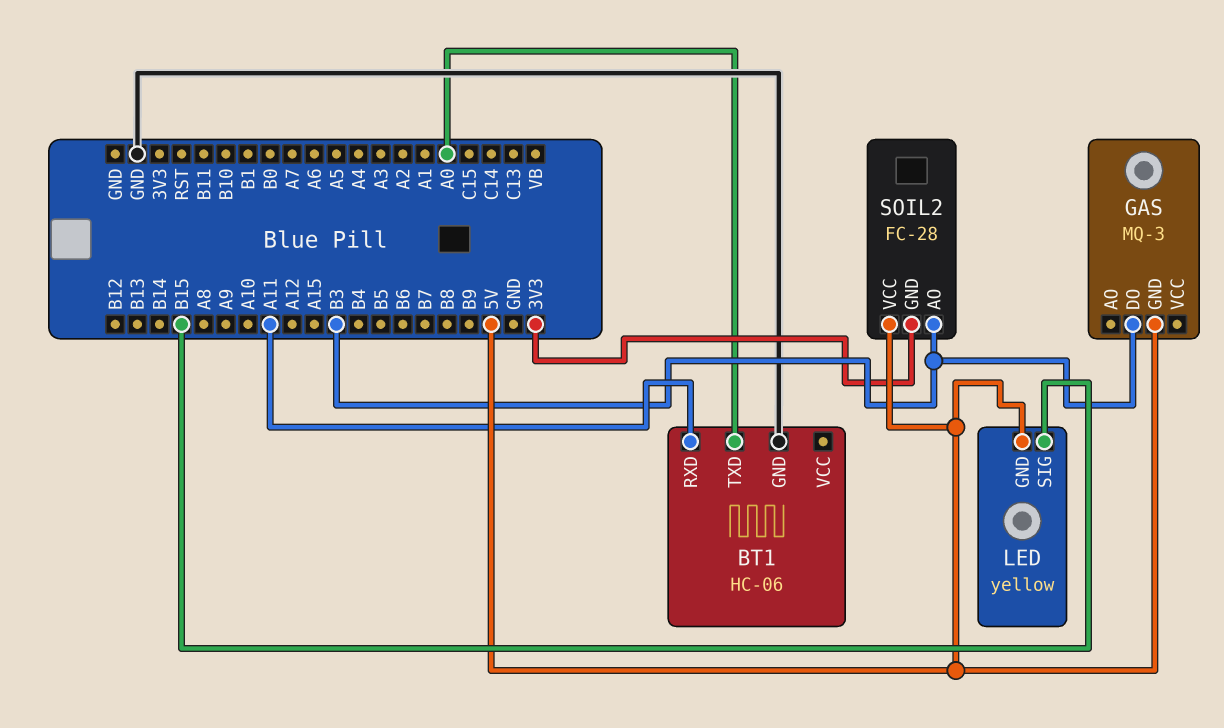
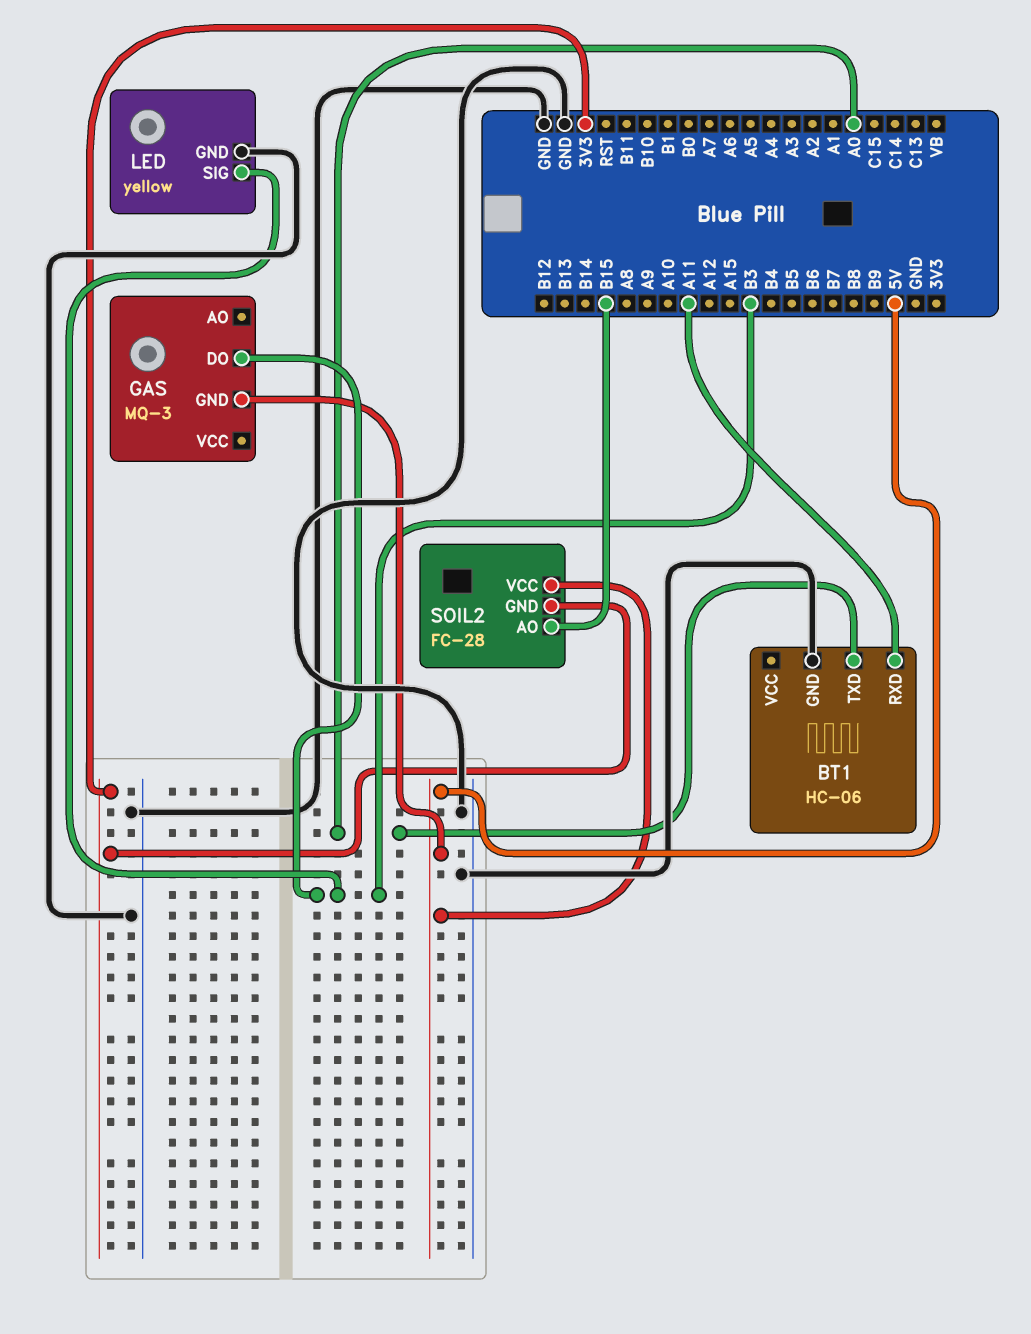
LED pin GND: 5V -> GND
LED pin SIG: B15 -> B3
SOIL2 pin AO: B3 -> B15

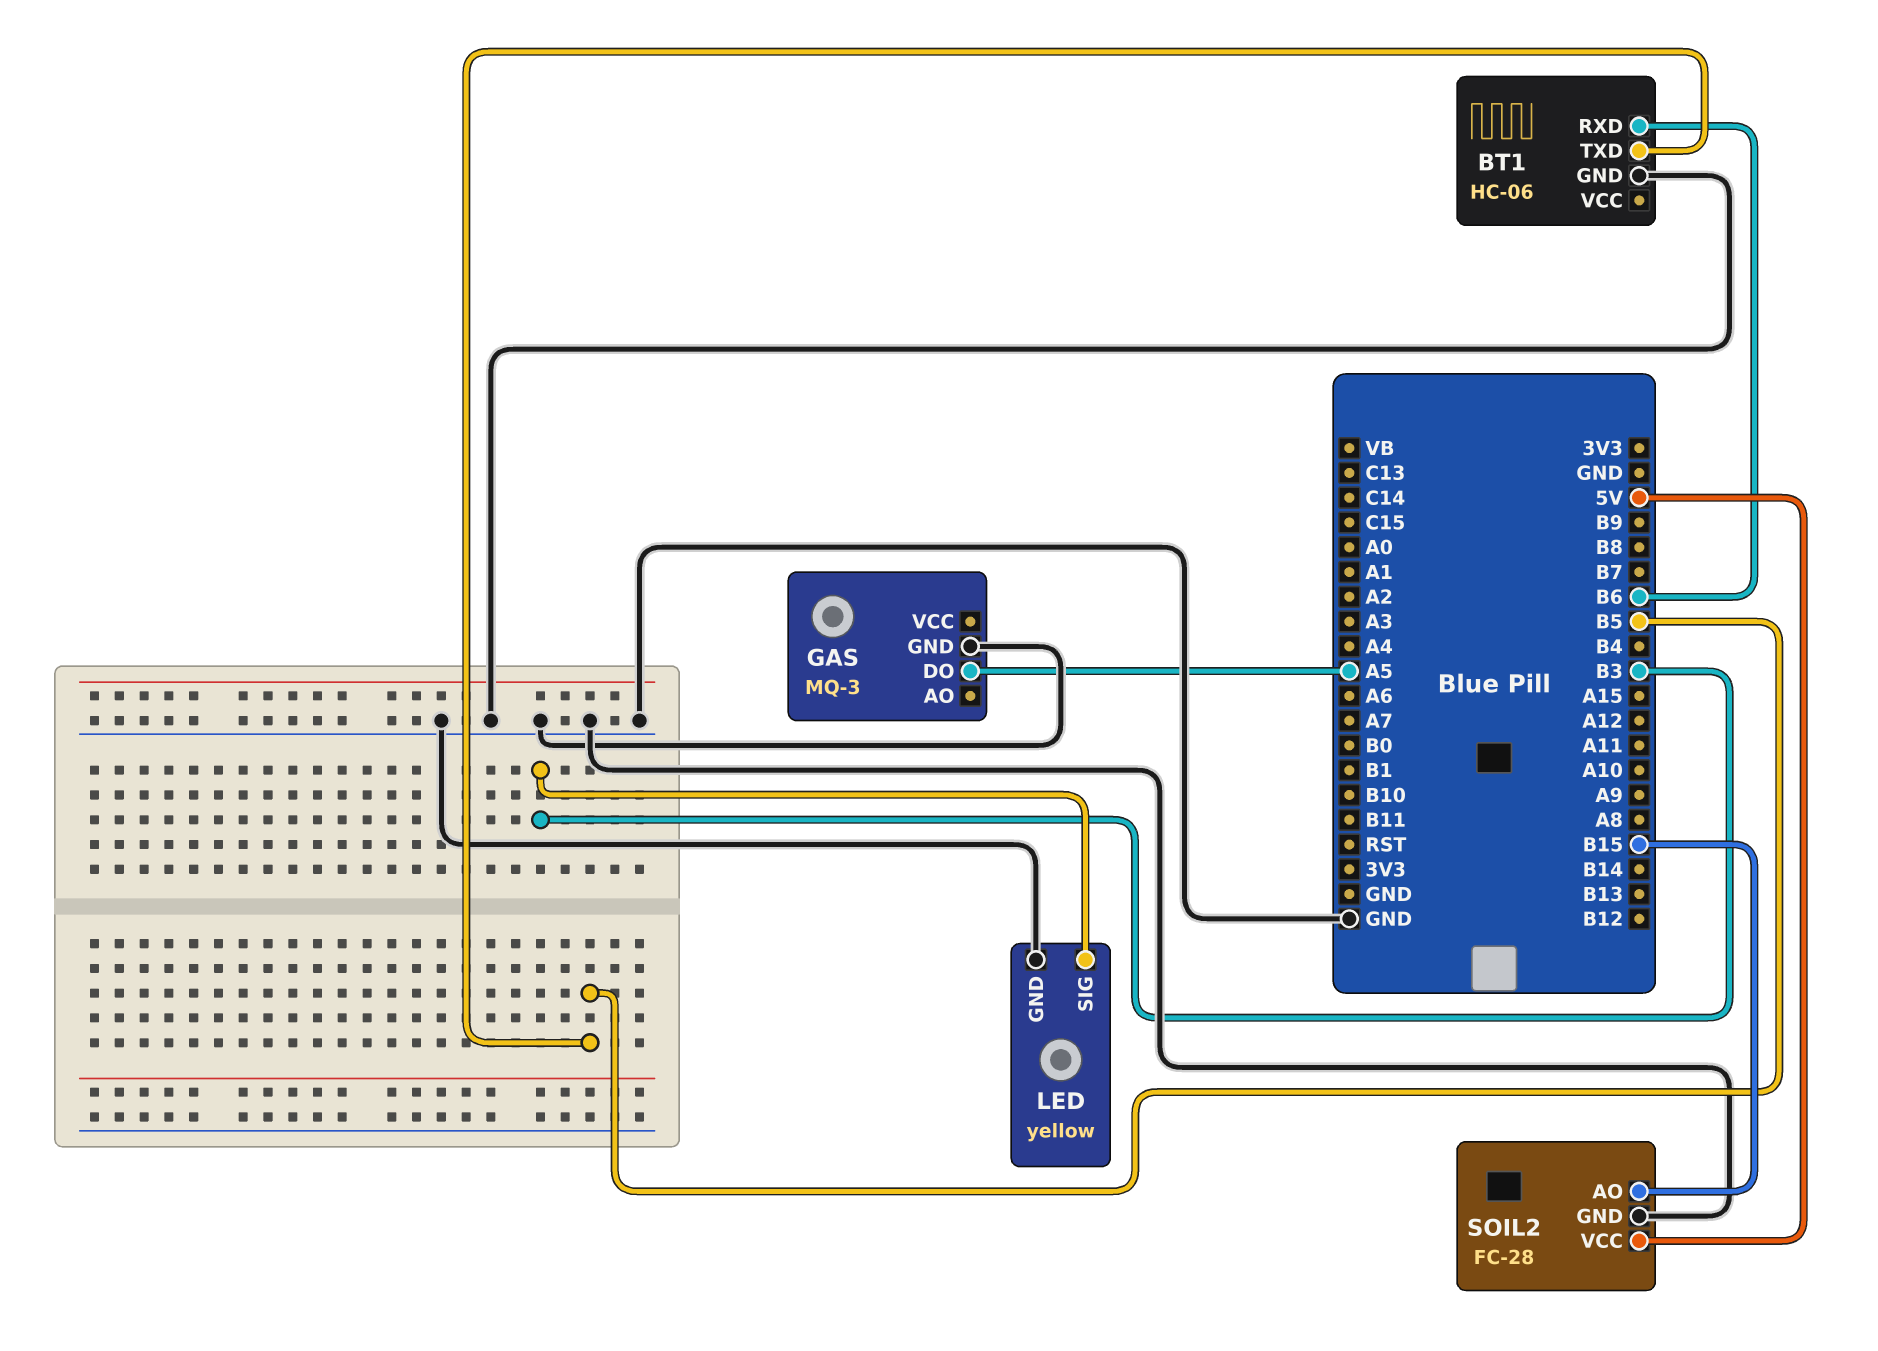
BT1 pin RXD: A11 -> B6
BT1 pin TXD: A0 -> B5
GAS pin DO: B3 -> A5
GAS pin GND: 5V -> GND
SOIL2 pin GND: 3V3 -> GND

